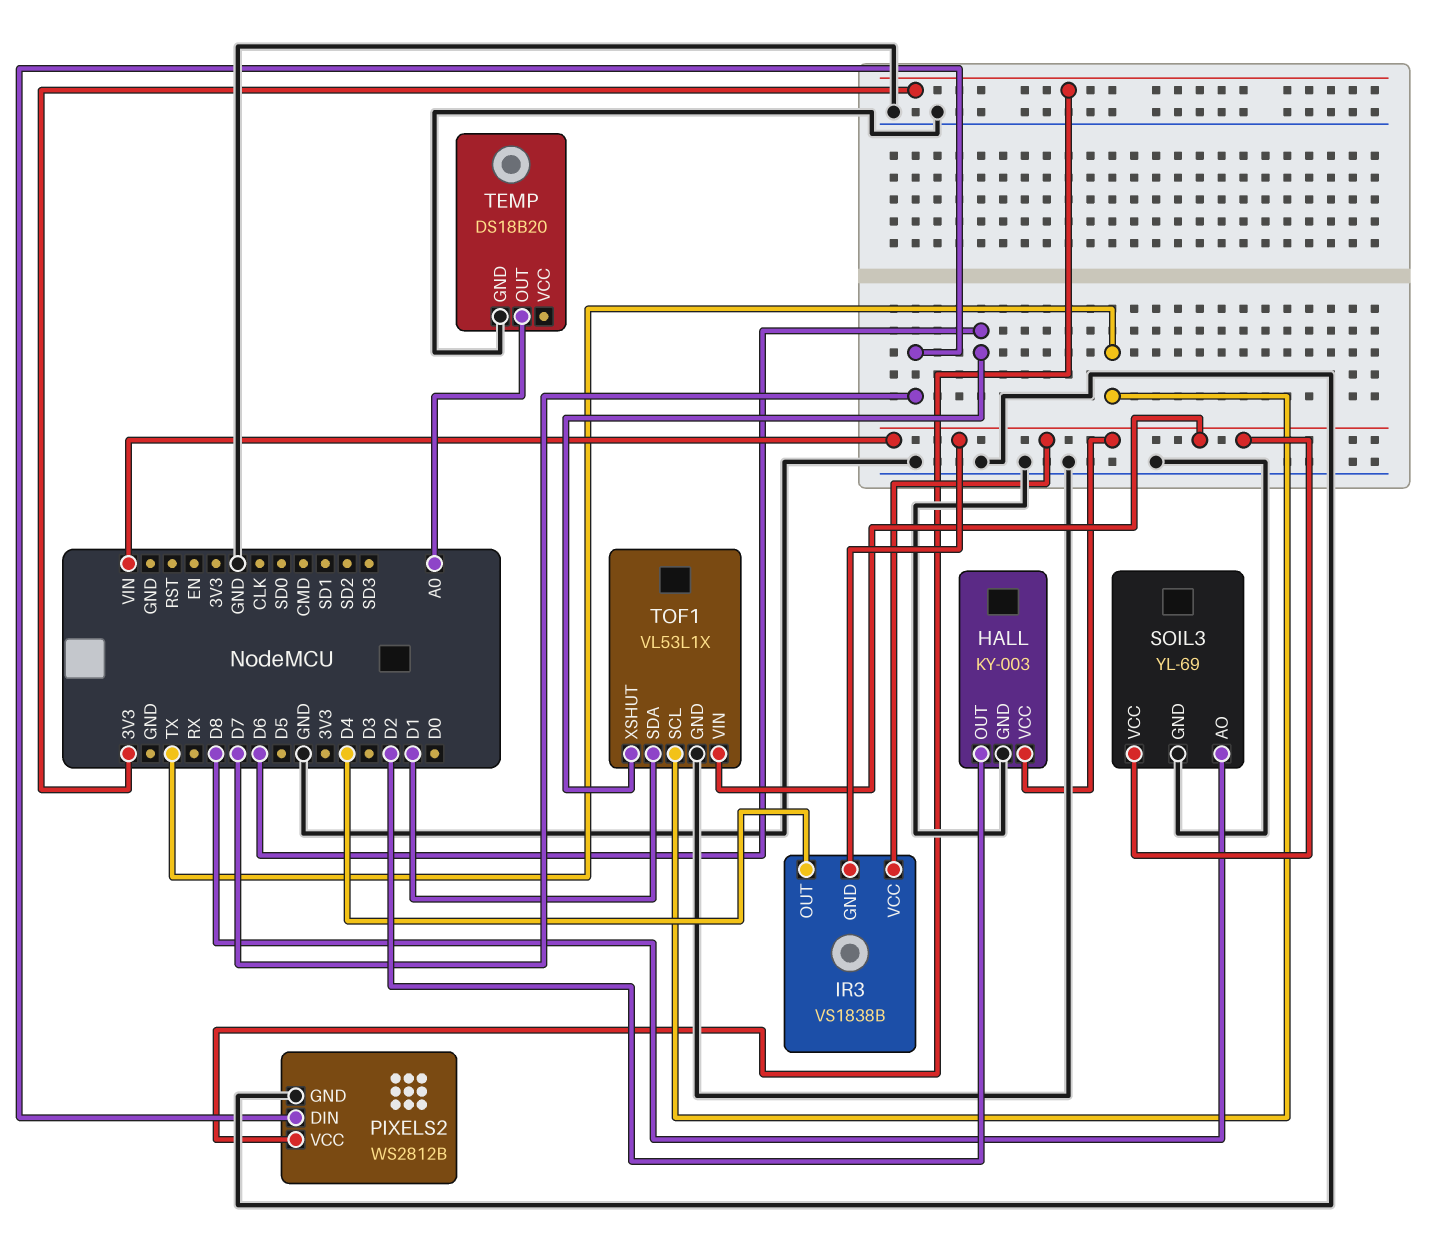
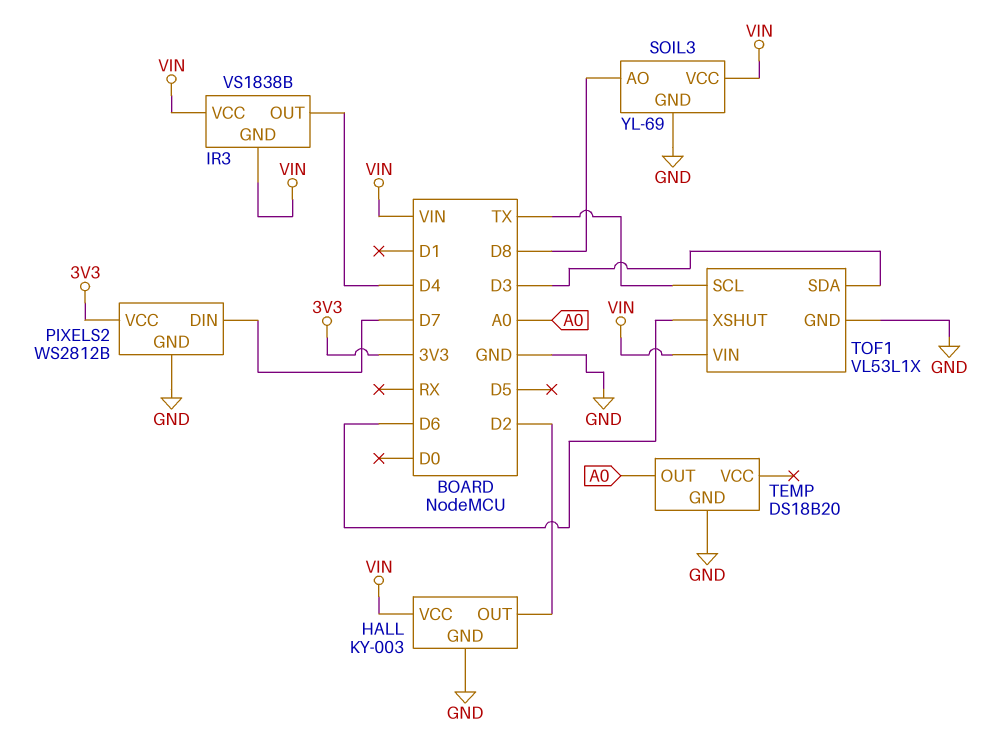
TOF1 pin SDA: D1 -> D3

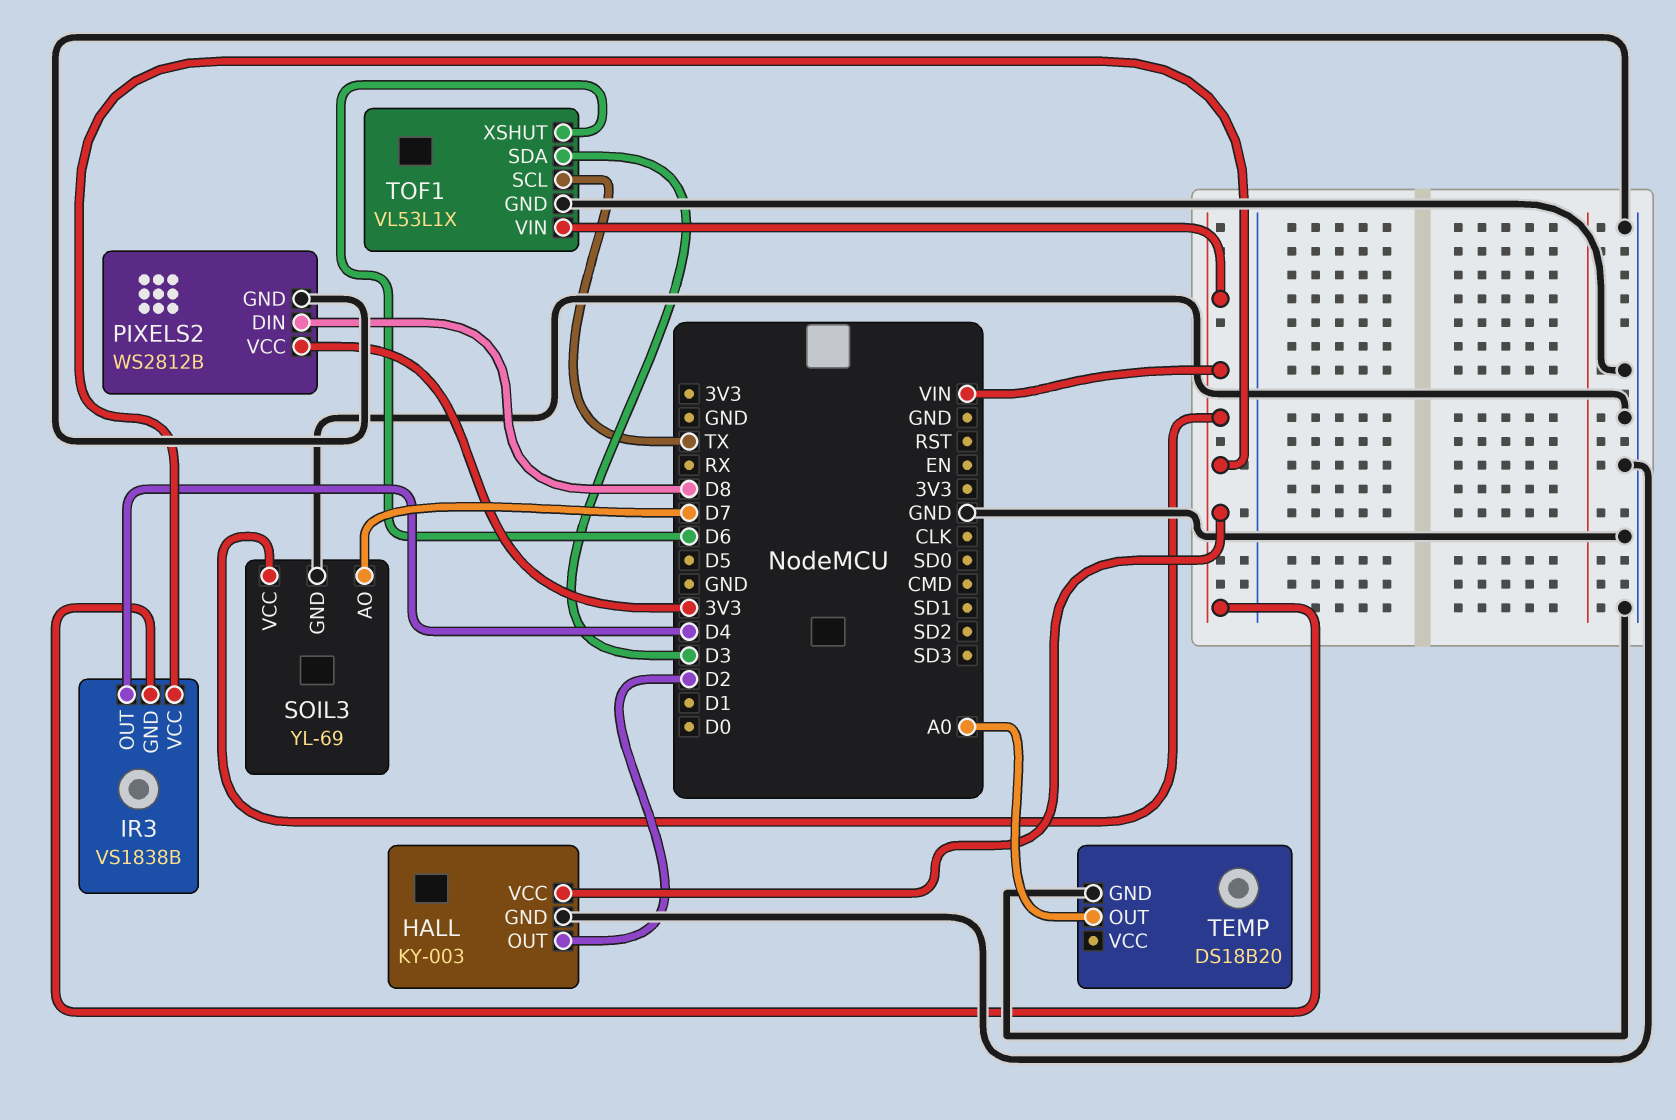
PIXELS2 pin DIN: D7 -> D8
SOIL3 pin AO: D8 -> D7

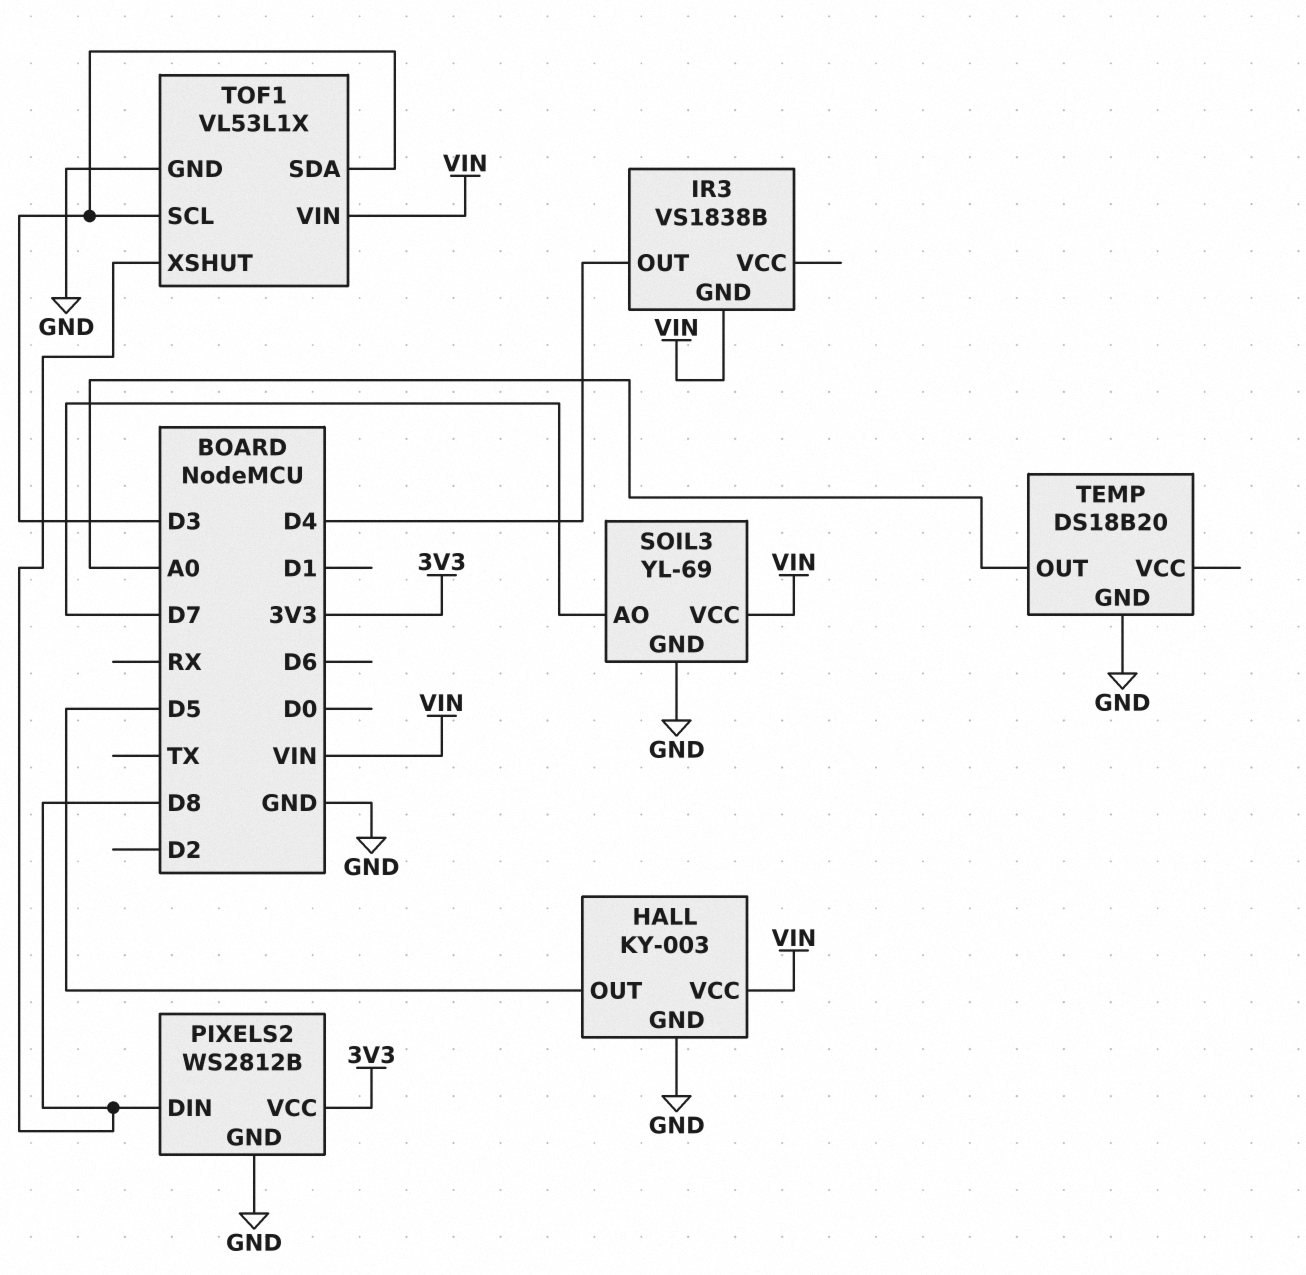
HALL pin OUT: D2 -> D5
IR3 pin VCC: VIN -> none
TOF1 pin SCL: TX -> D3
TOF1 pin XSHUT: D6 -> D8

